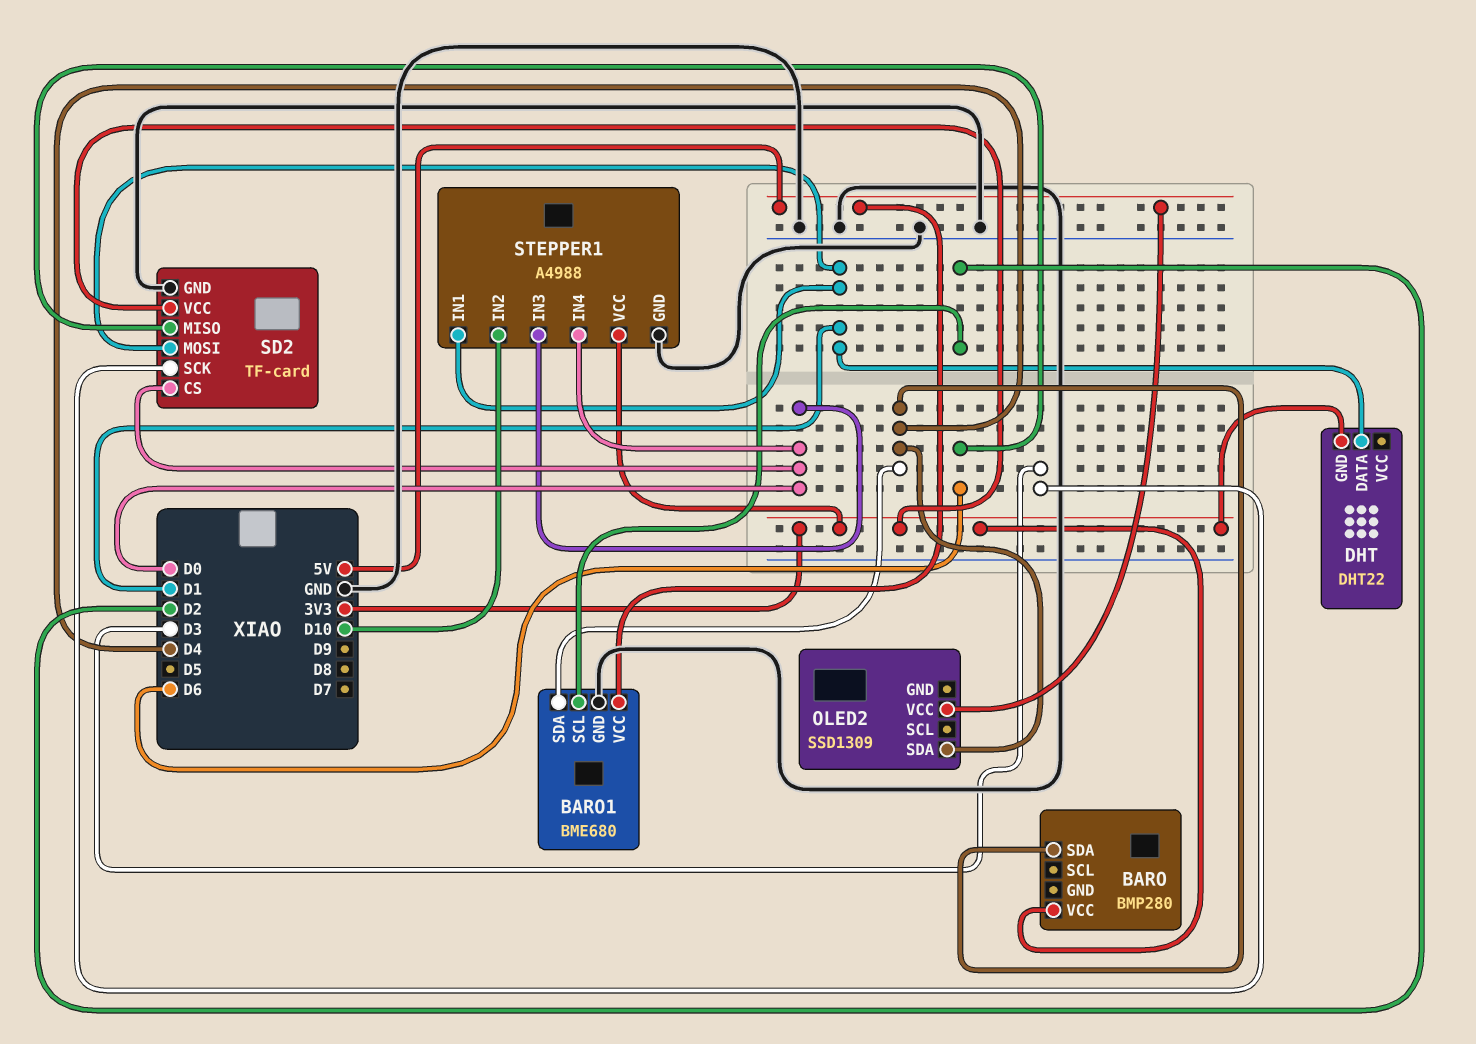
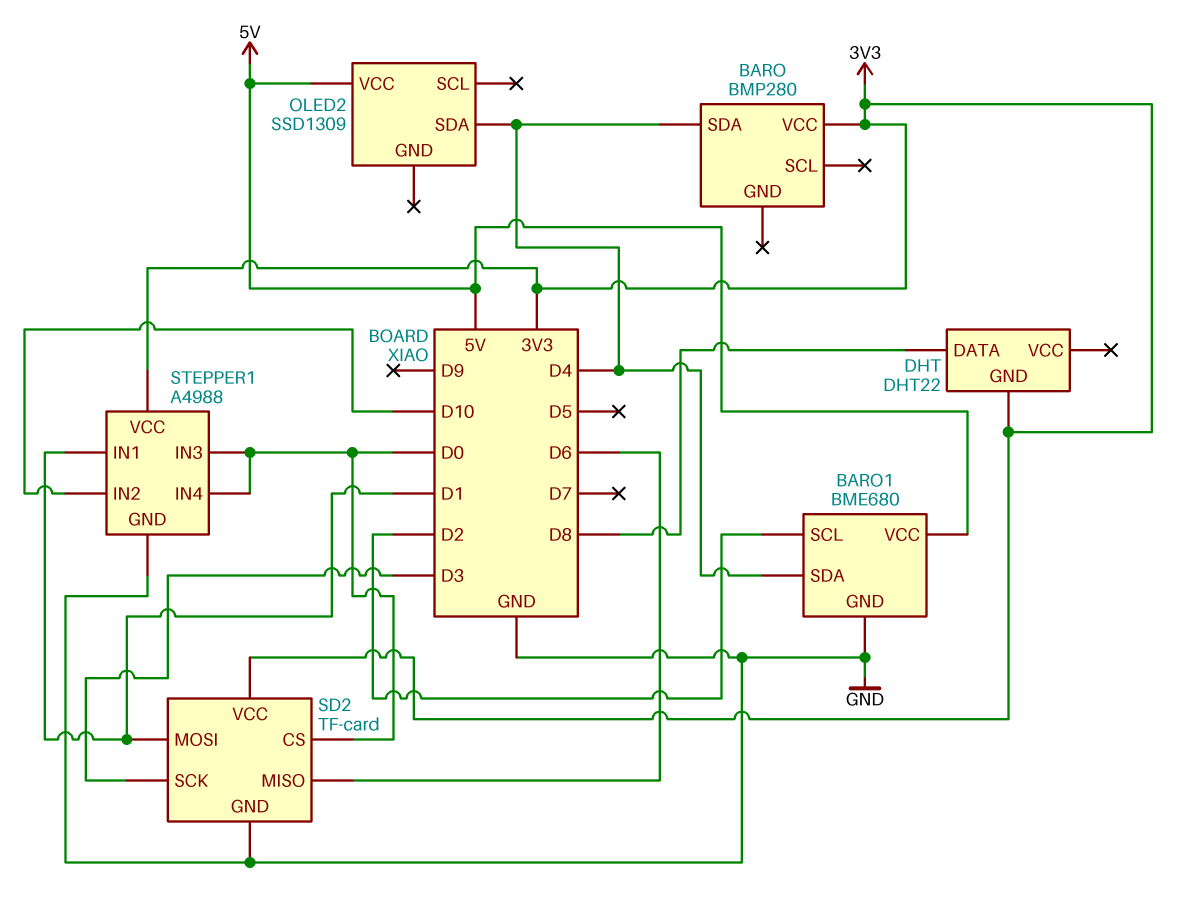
DHT pin DATA: D1 -> D8

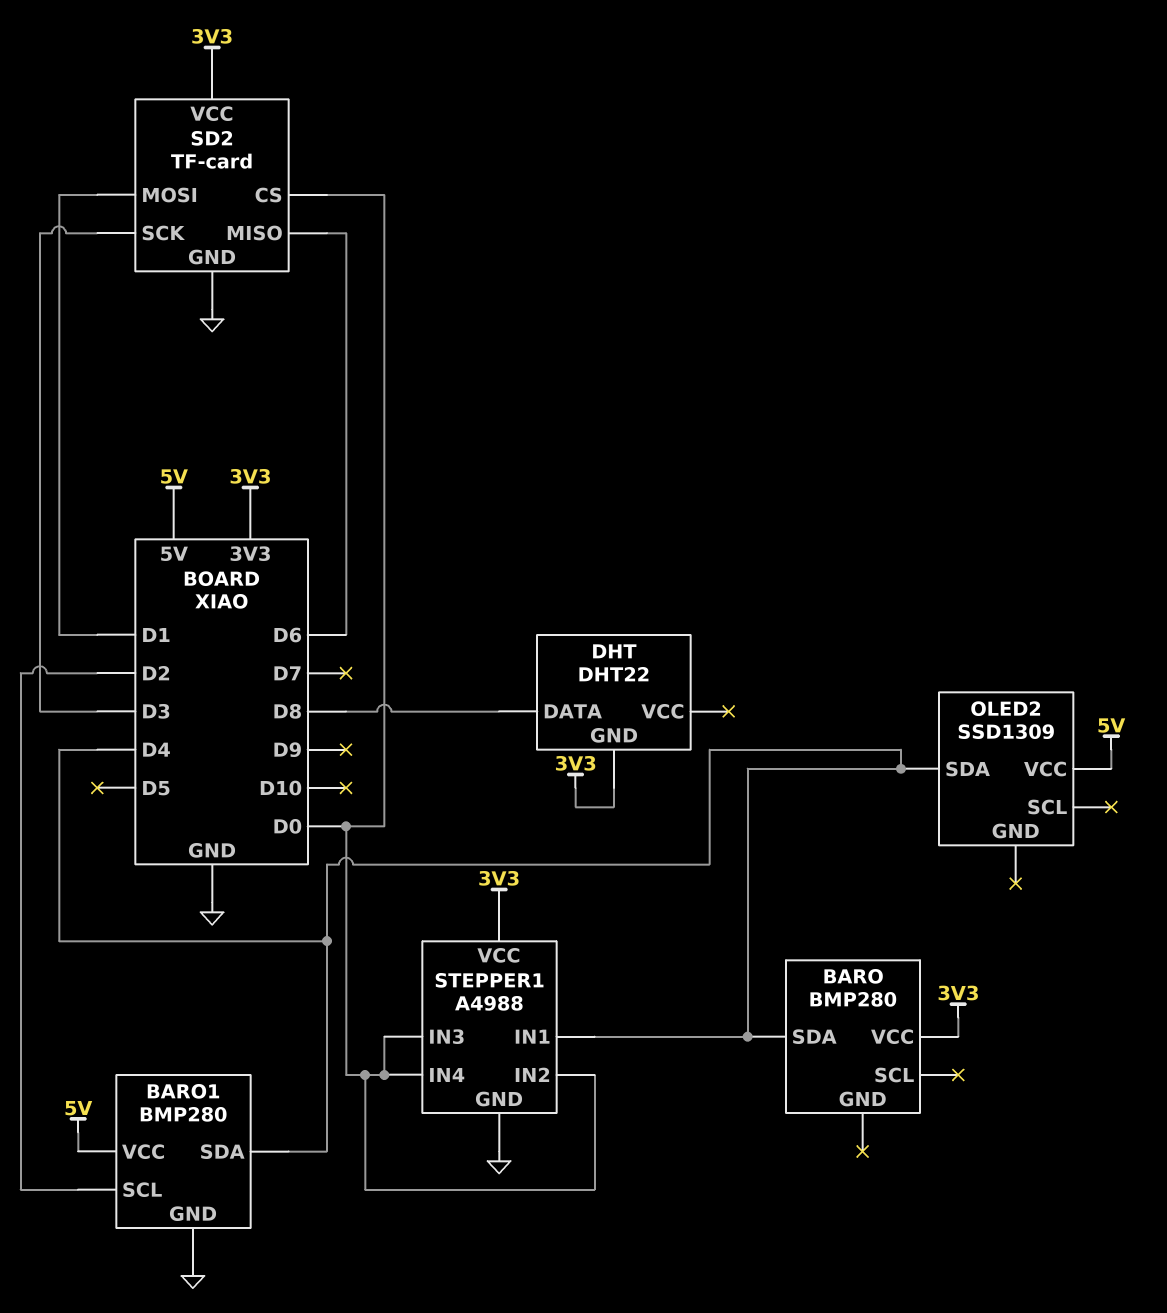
BARO1: BME680 -> BMP280
STEPPER1 pin IN1: D1 -> D4
STEPPER1 pin IN2: D10 -> D0

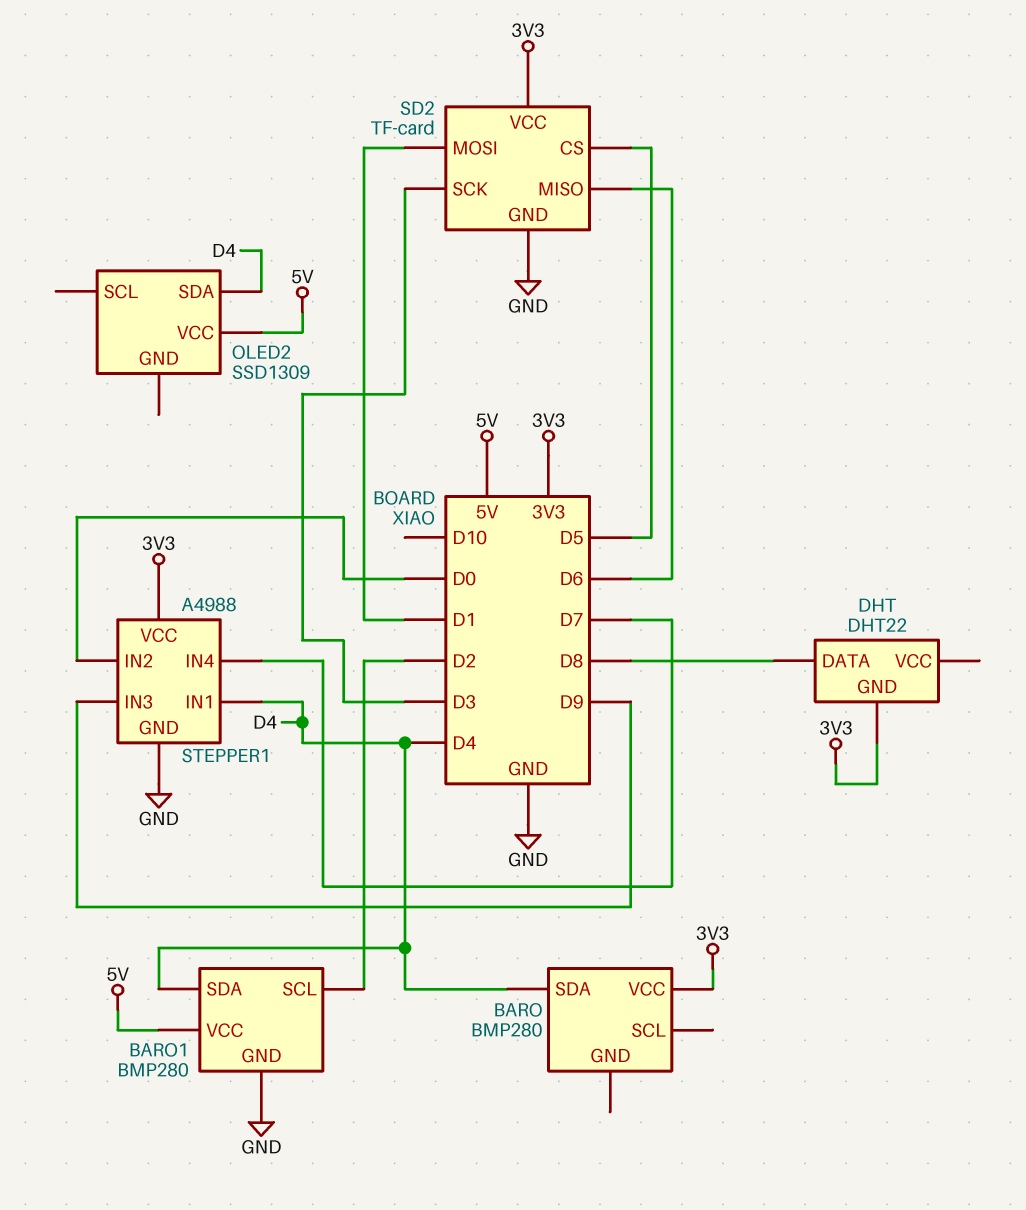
SD2 pin CS: D0 -> D5
STEPPER1 pin IN3: D0 -> D9
STEPPER1 pin IN4: D0 -> D7

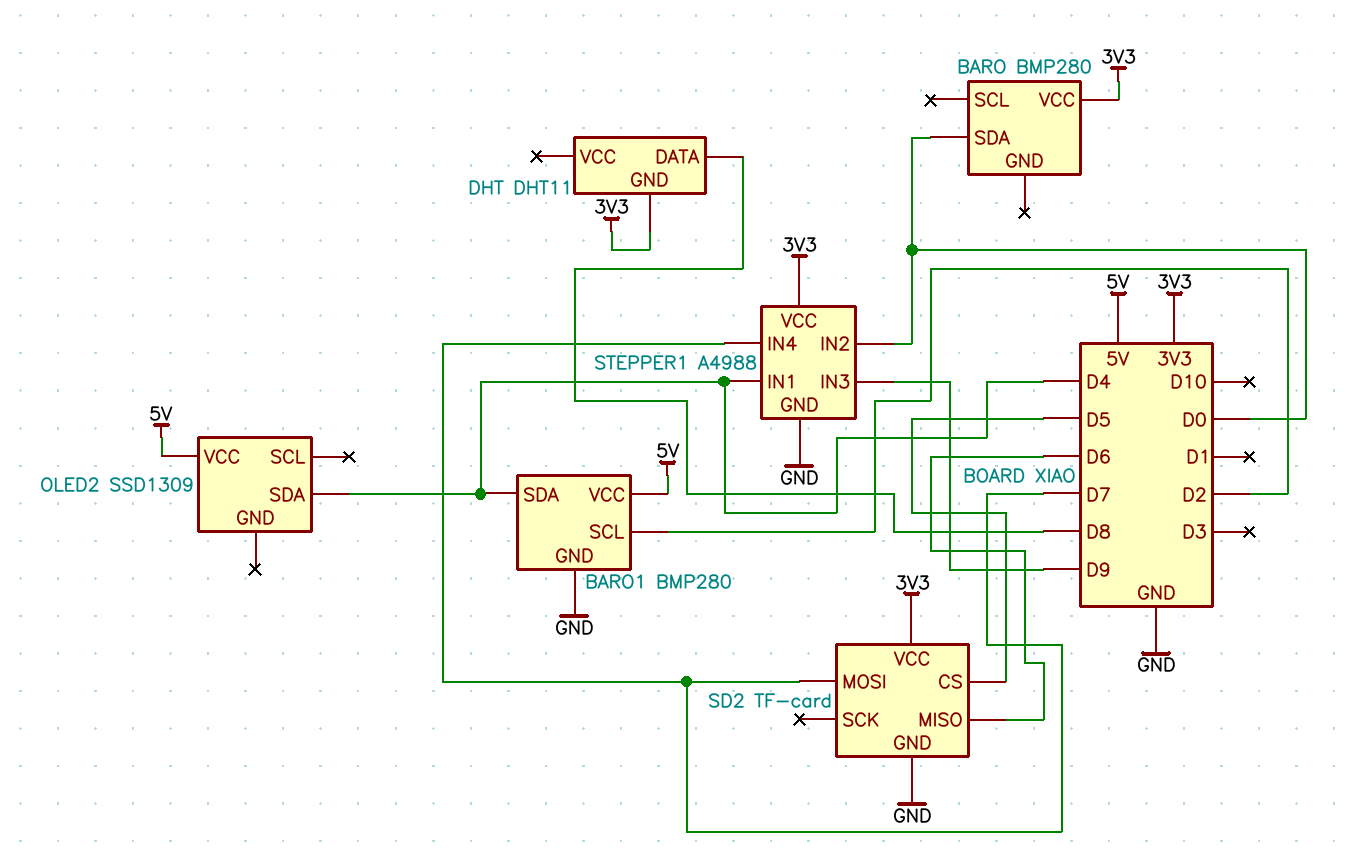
BARO pin SDA: D4 -> D0
DHT: DHT22 -> DHT11
SD2 pin MOSI: D1 -> D7
SD2 pin SCK: D3 -> none

